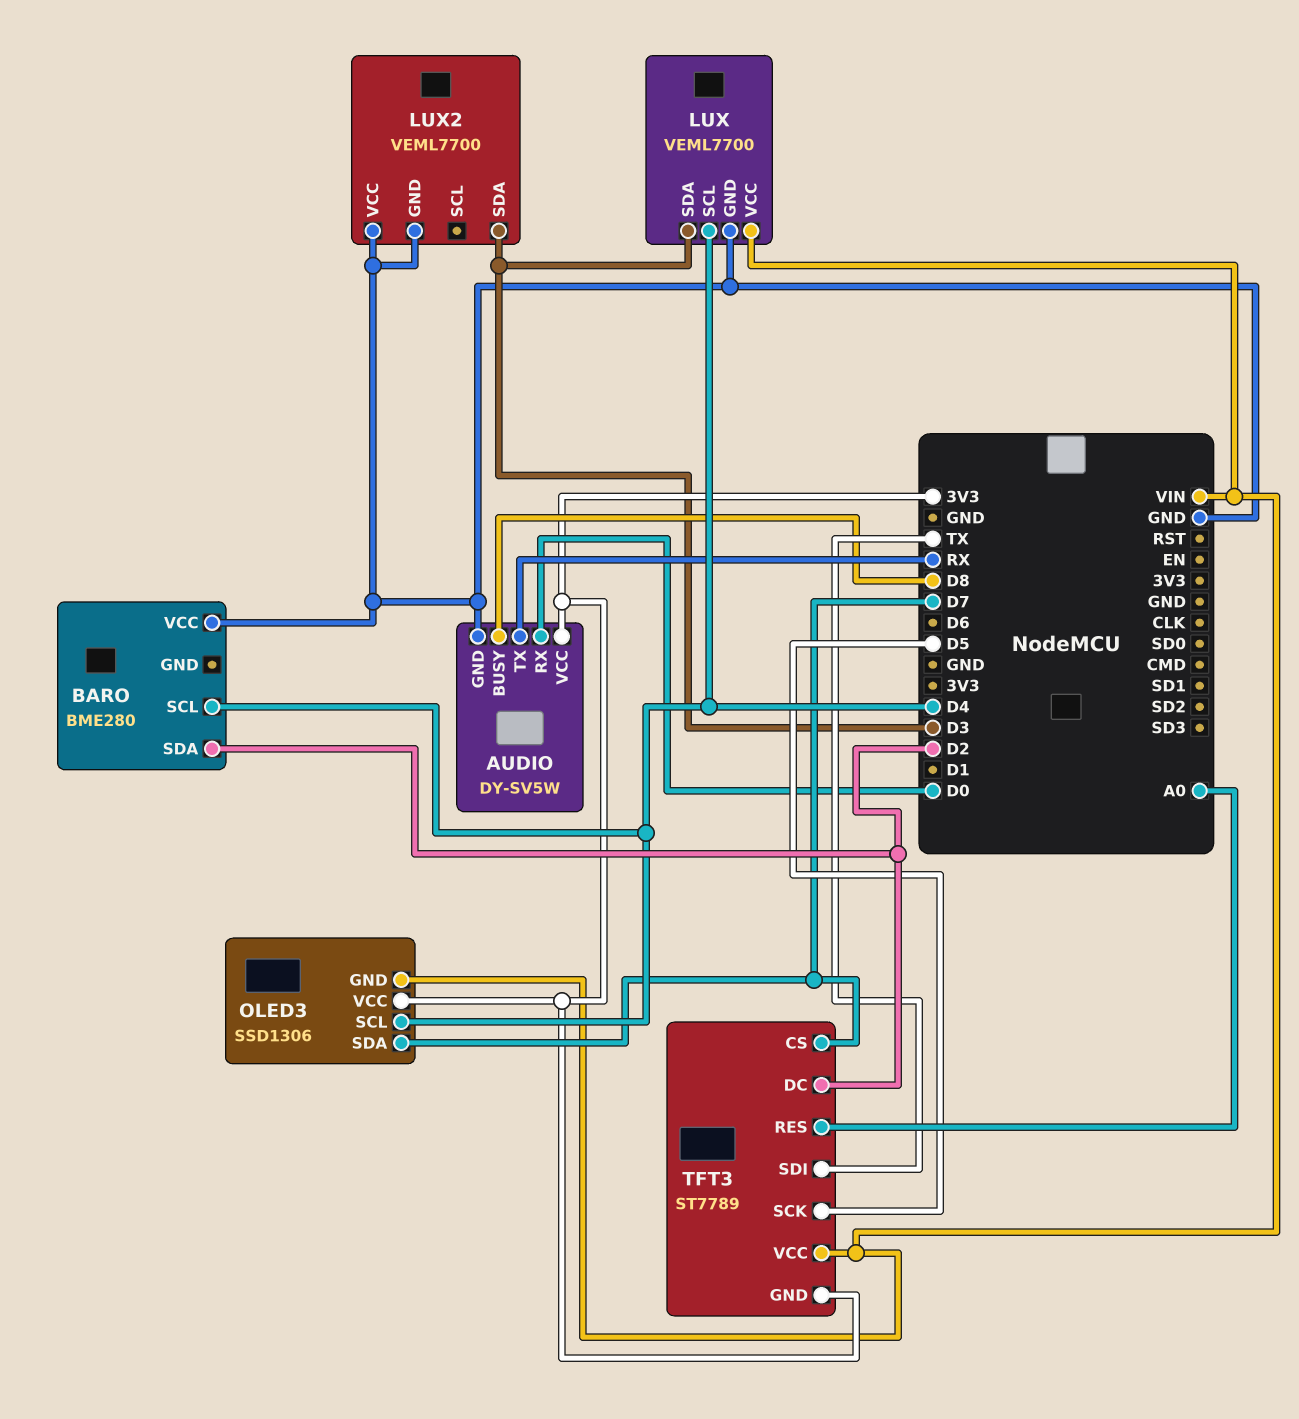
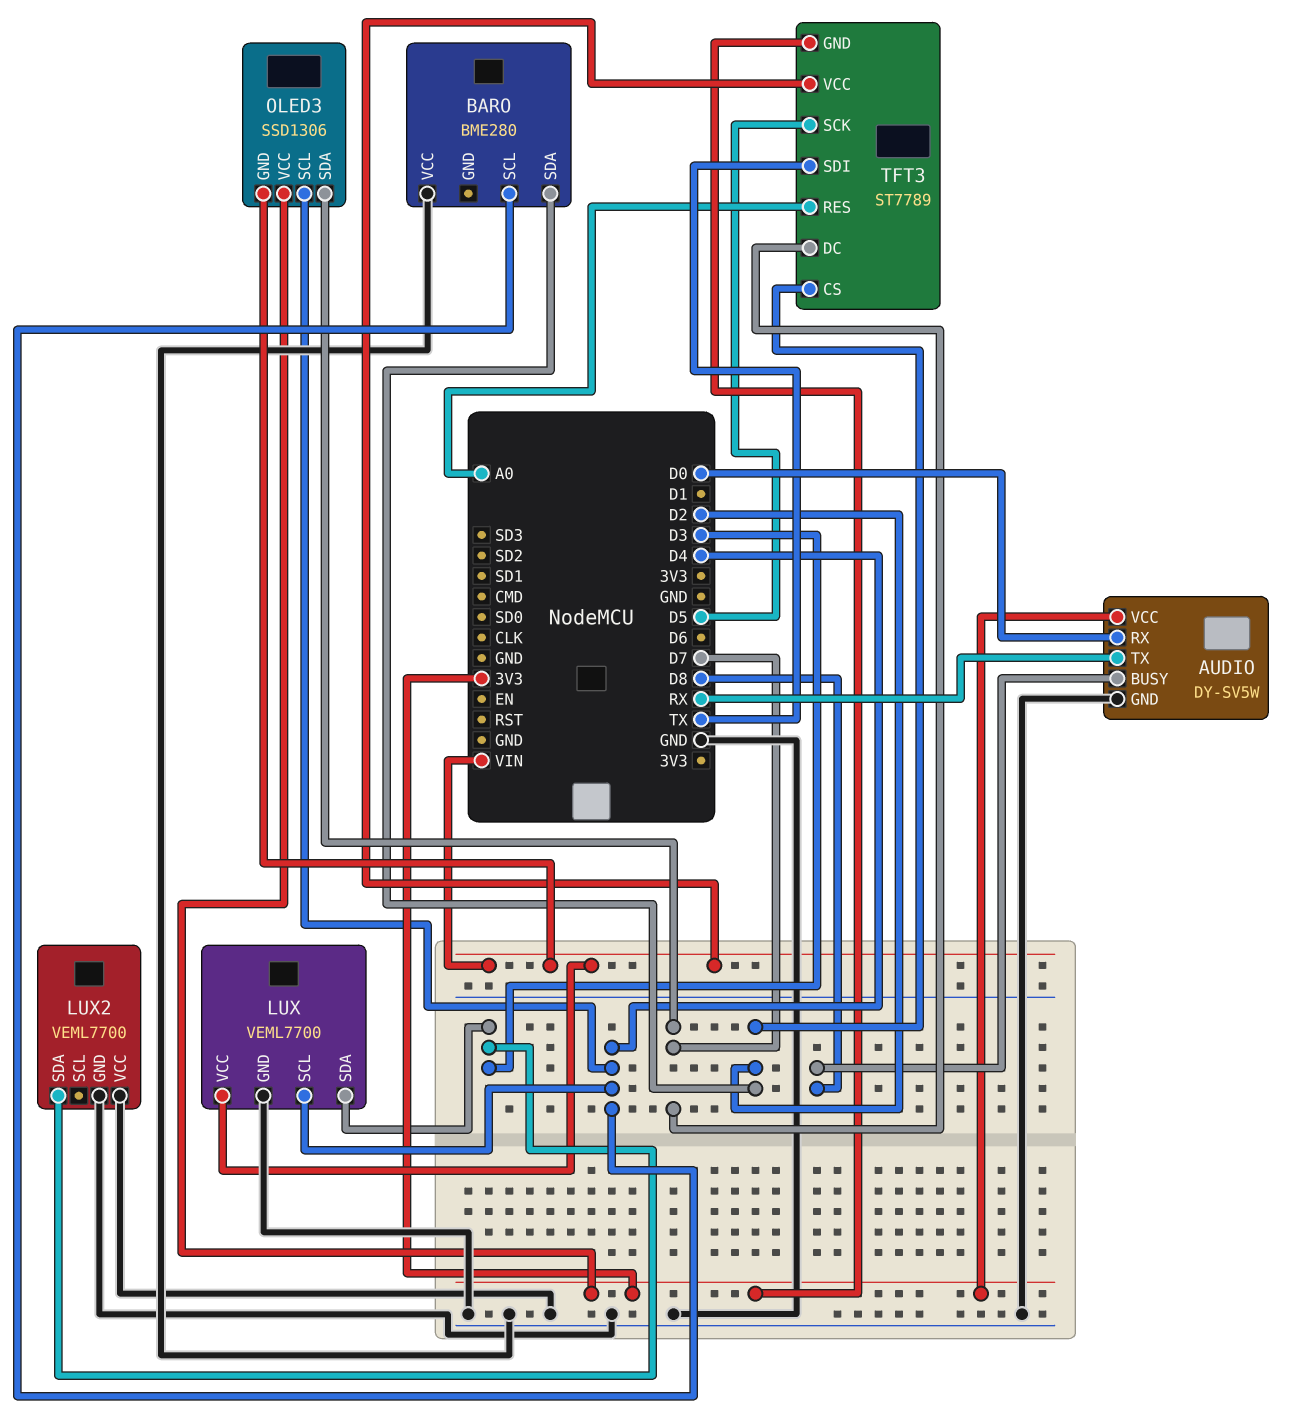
TFT3 pin CS: D7 -> D2
TFT3 pin DC: D2 -> D7

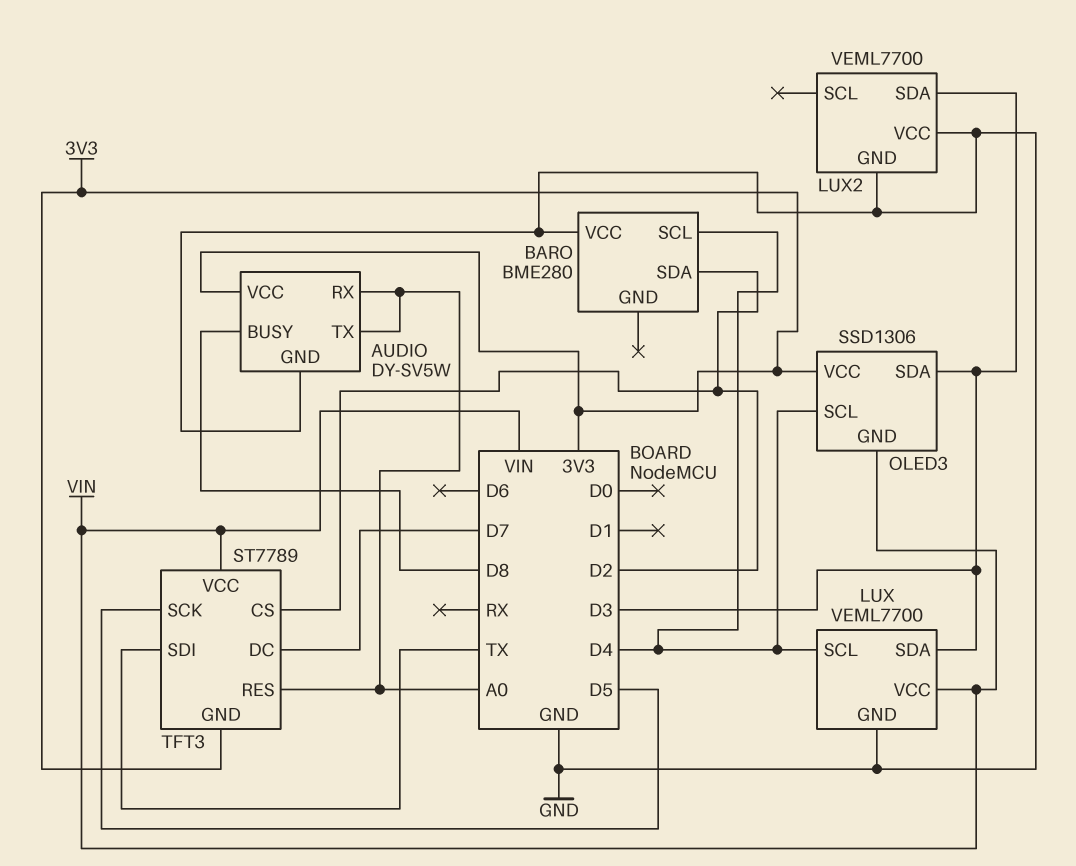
AUDIO pin RX: D0 -> A0
AUDIO pin TX: RX -> A0
OLED3 pin SDA: D7 -> D3

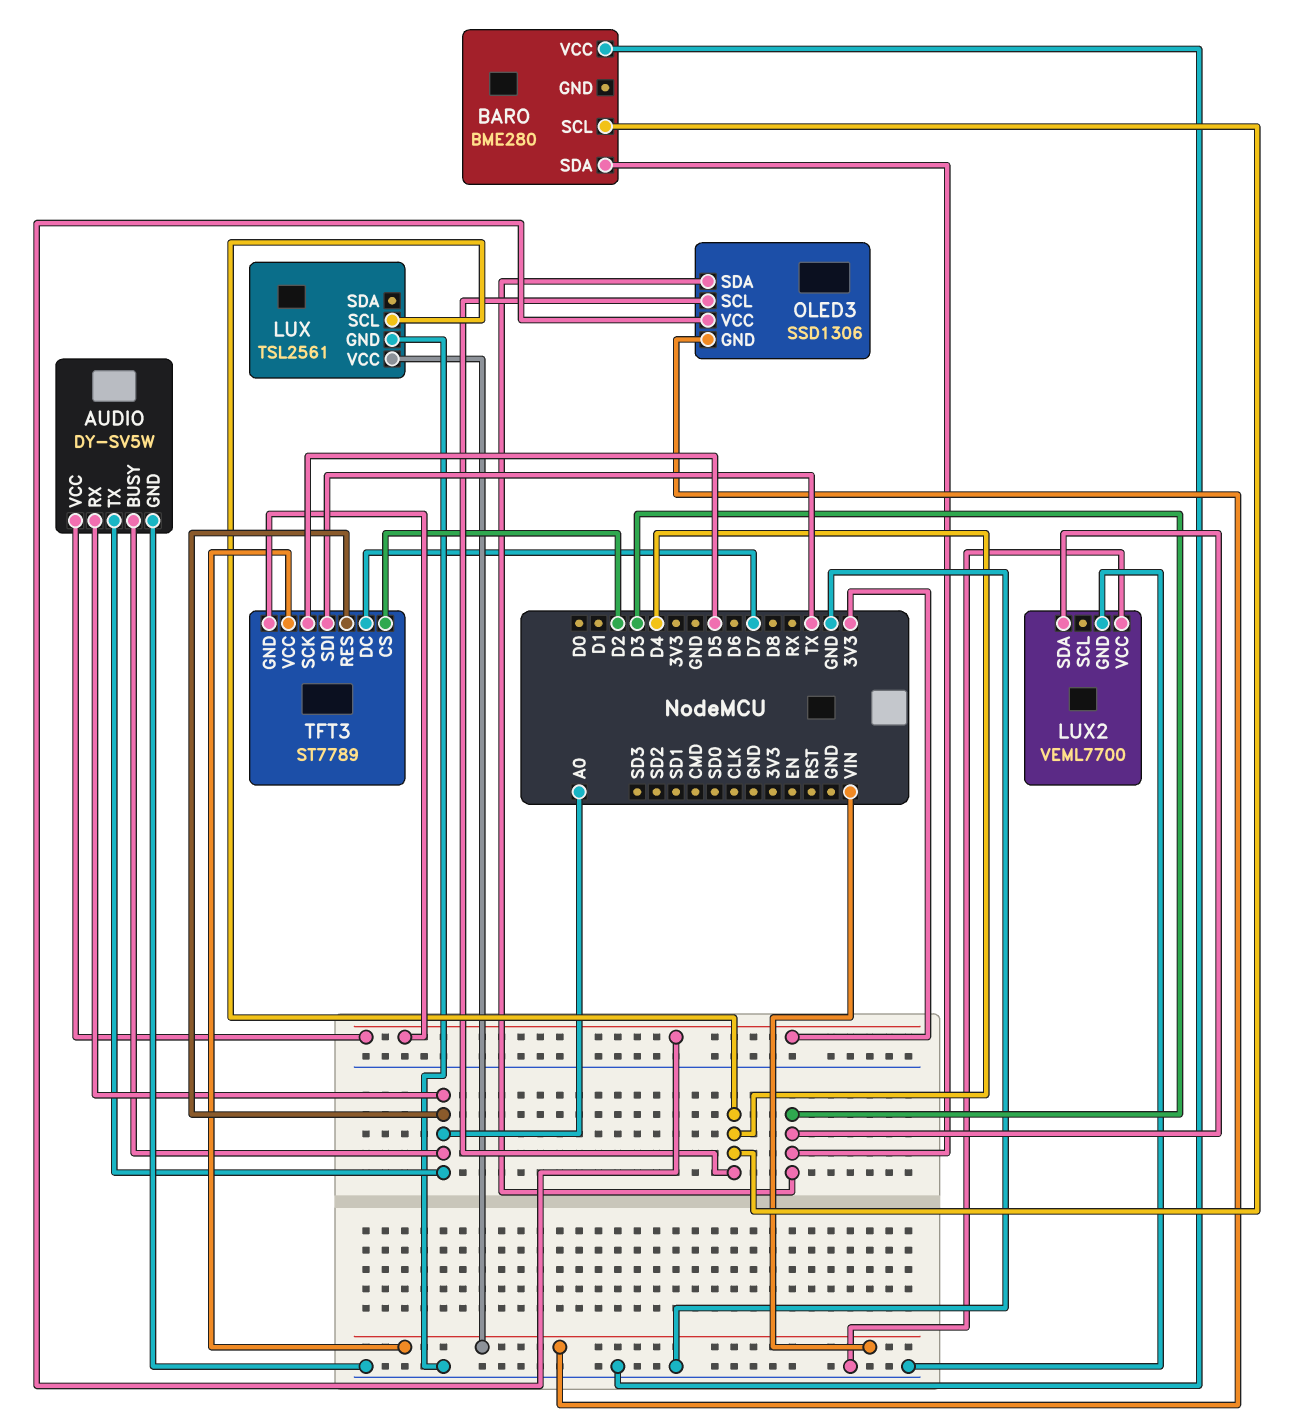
AUDIO pin BUSY: D8 -> A0
BARO pin SDA: D2 -> D3
LUX: VEML7700 -> TSL2561
LUX pin SDA: D3 -> none

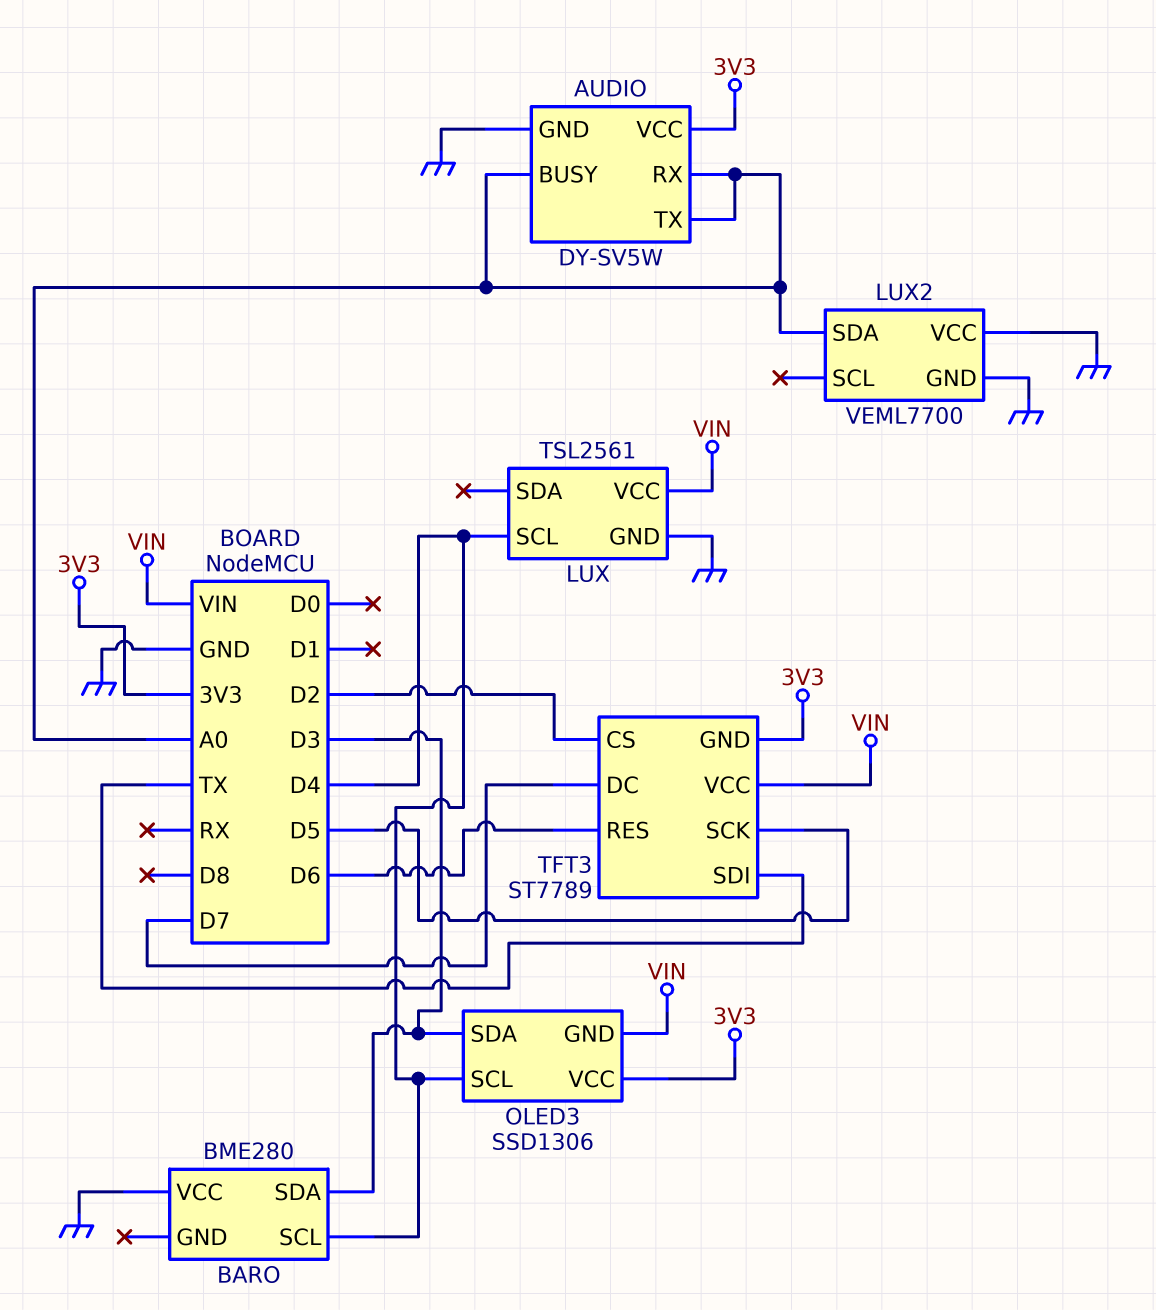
LUX2 pin SDA: D3 -> A0
TFT3 pin RES: A0 -> D6

